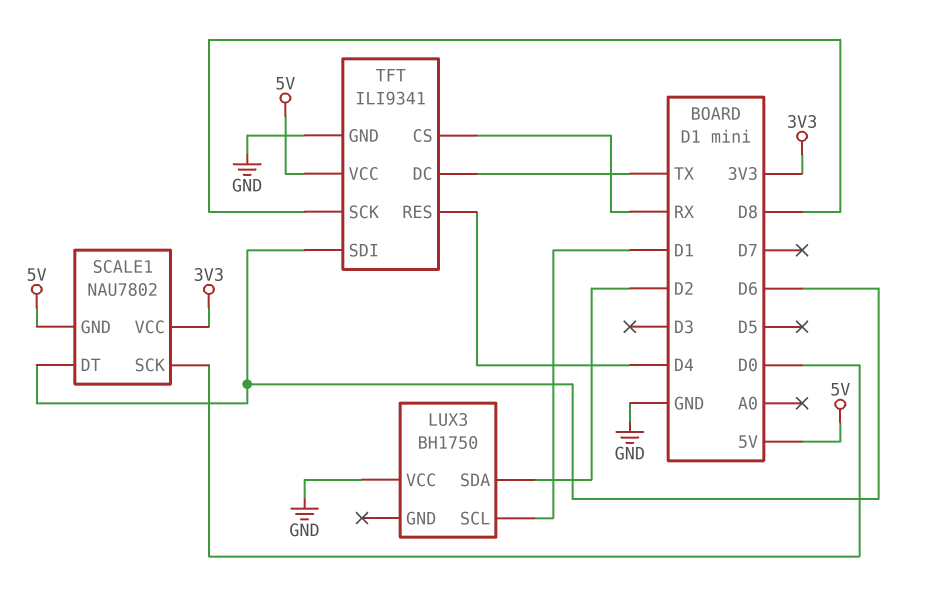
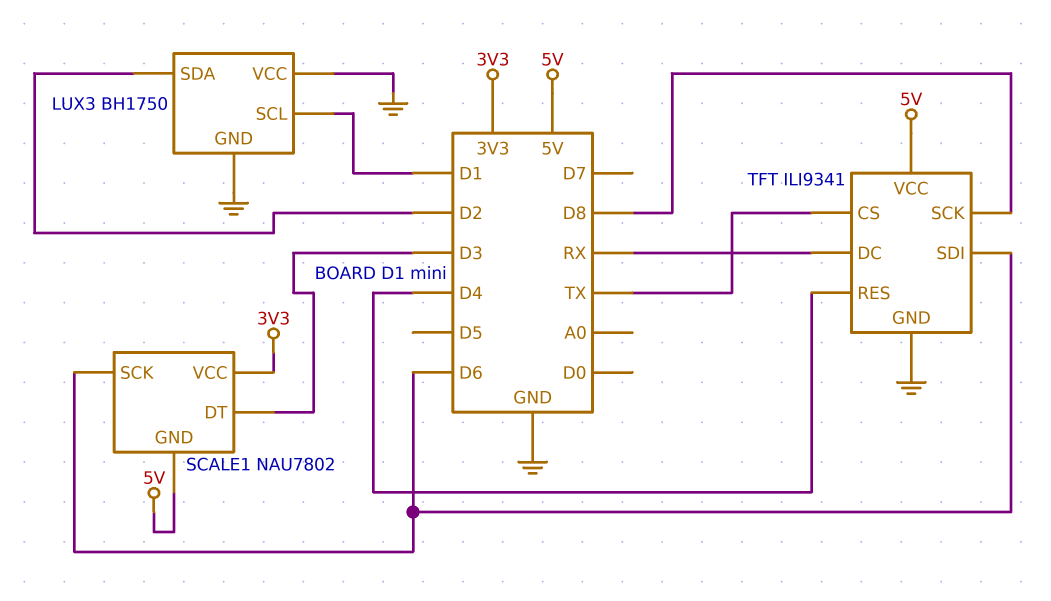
LUX3 pin GND: none -> GND
SCALE1 pin DT: D6 -> D3
SCALE1 pin SCK: D0 -> D6
TFT pin CS: RX -> TX
TFT pin DC: TX -> RX

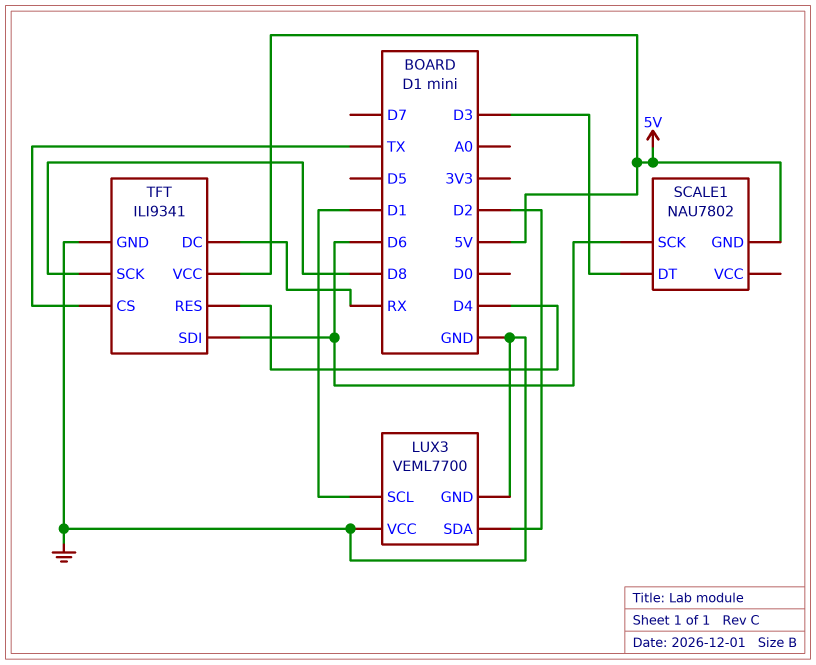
LUX3: BH1750 -> VEML7700
SCALE1 pin VCC: 3V3 -> none

